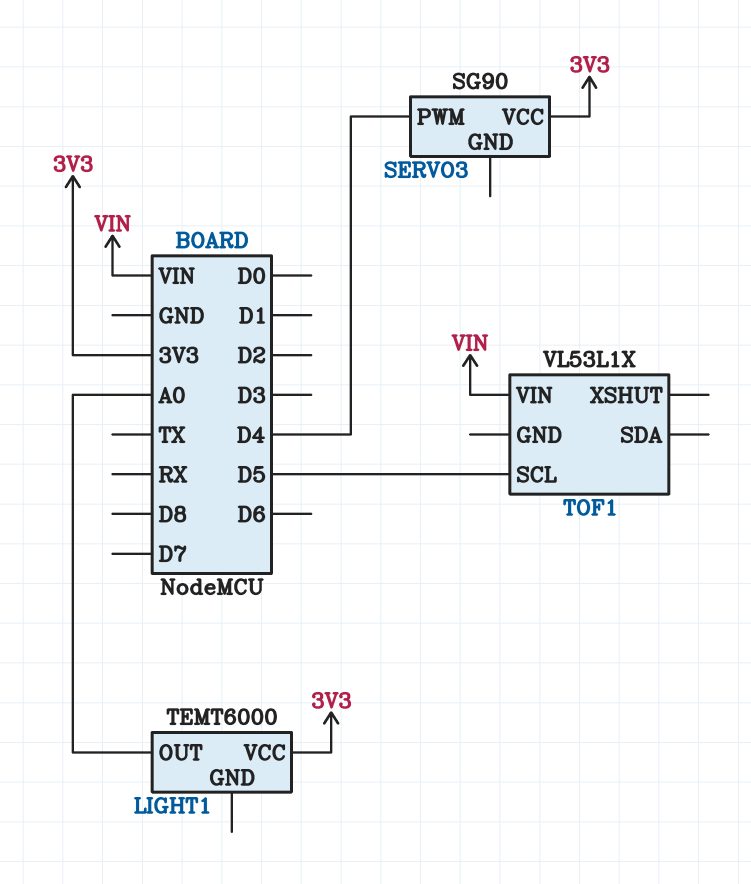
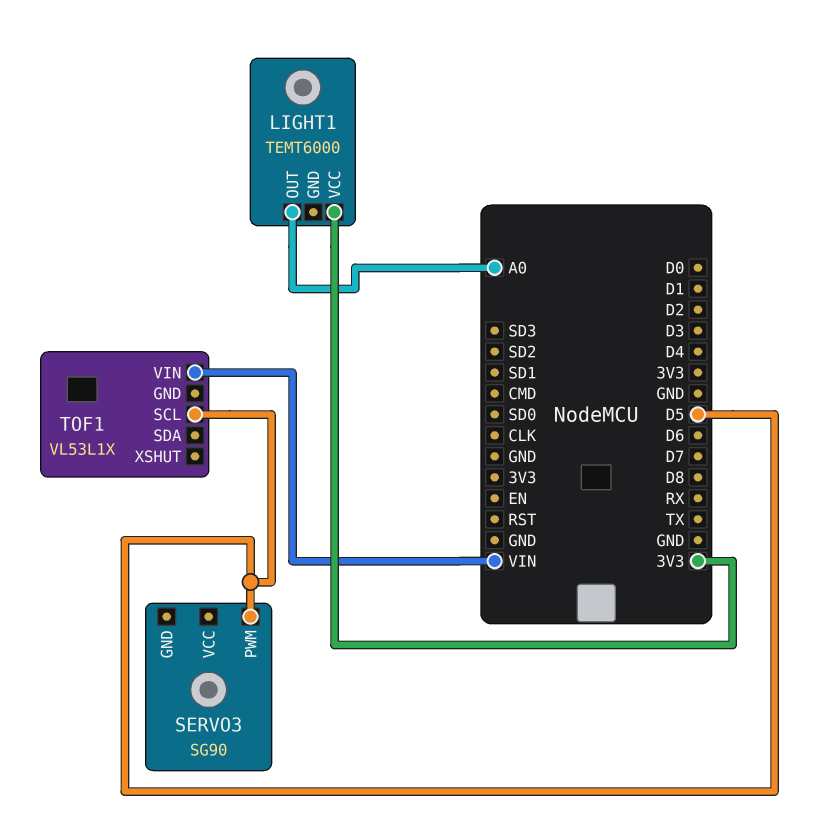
SERVO3 pin PWM: D4 -> D5
SERVO3 pin VCC: 3V3 -> none

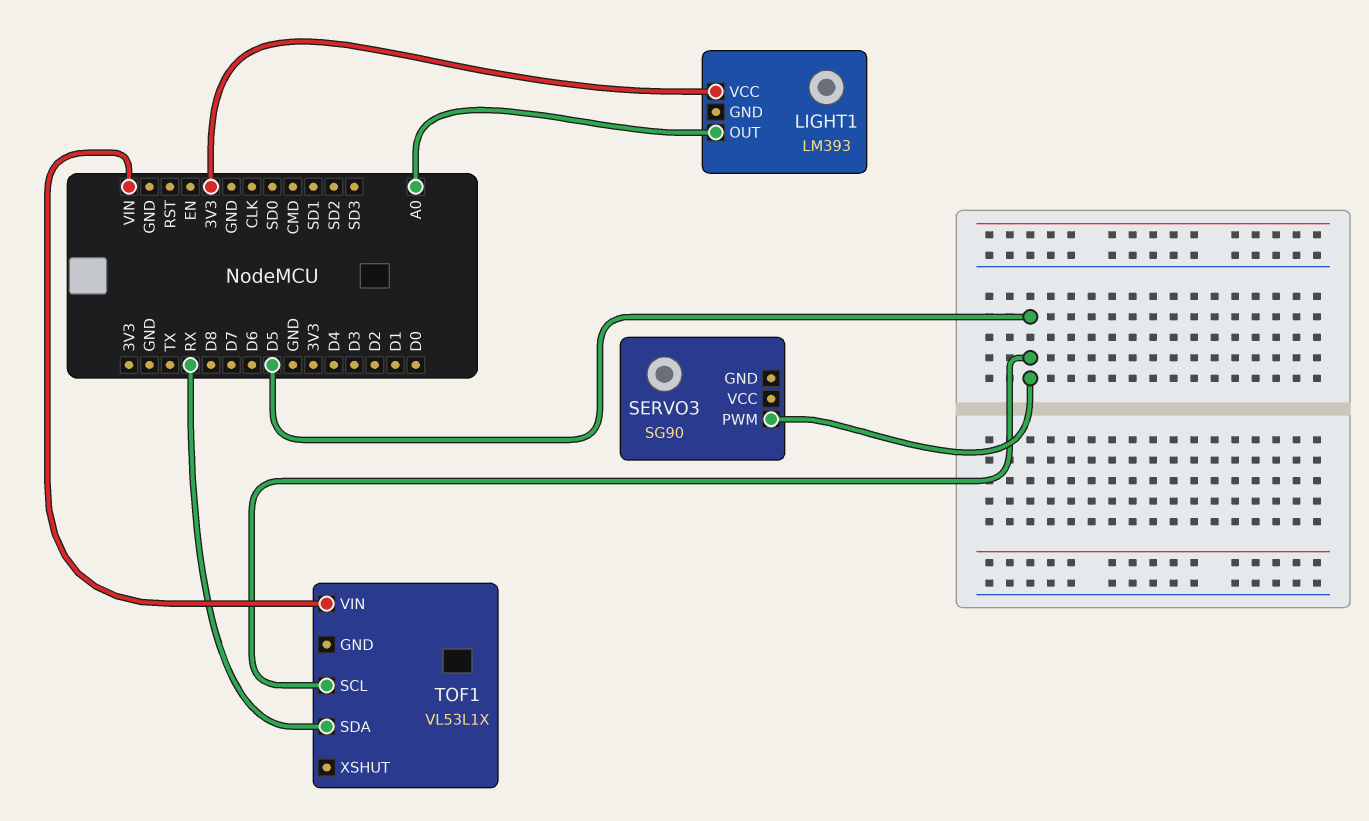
LIGHT1: TEMT6000 -> LM393
TOF1 pin SDA: none -> RX

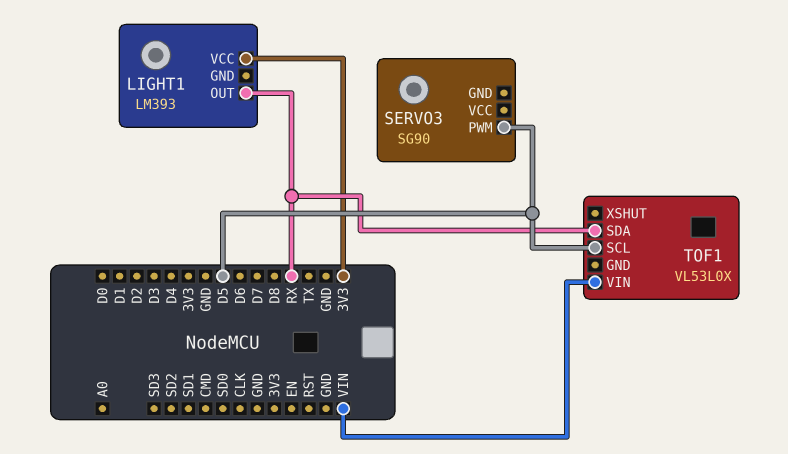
LIGHT1 pin OUT: A0 -> RX
TOF1: VL53L1X -> VL53L0X

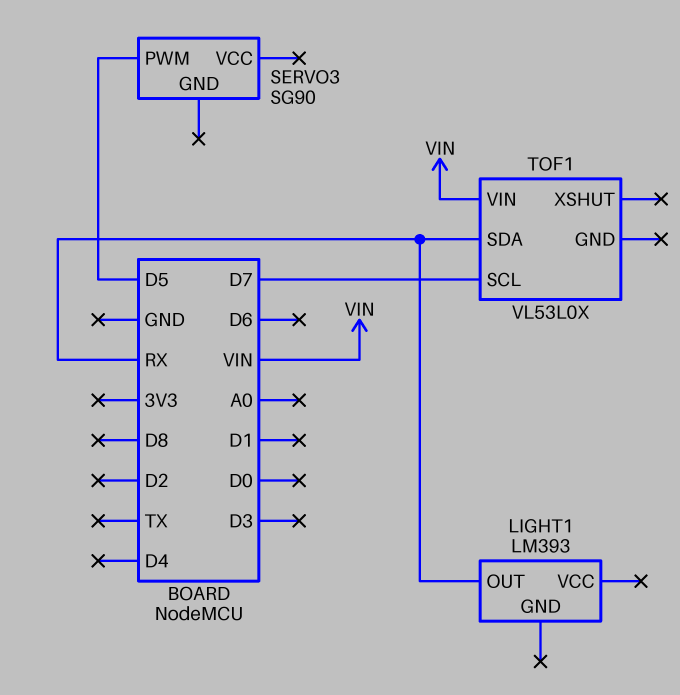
LIGHT1 pin VCC: 3V3 -> none
TOF1 pin SCL: D5 -> D7

